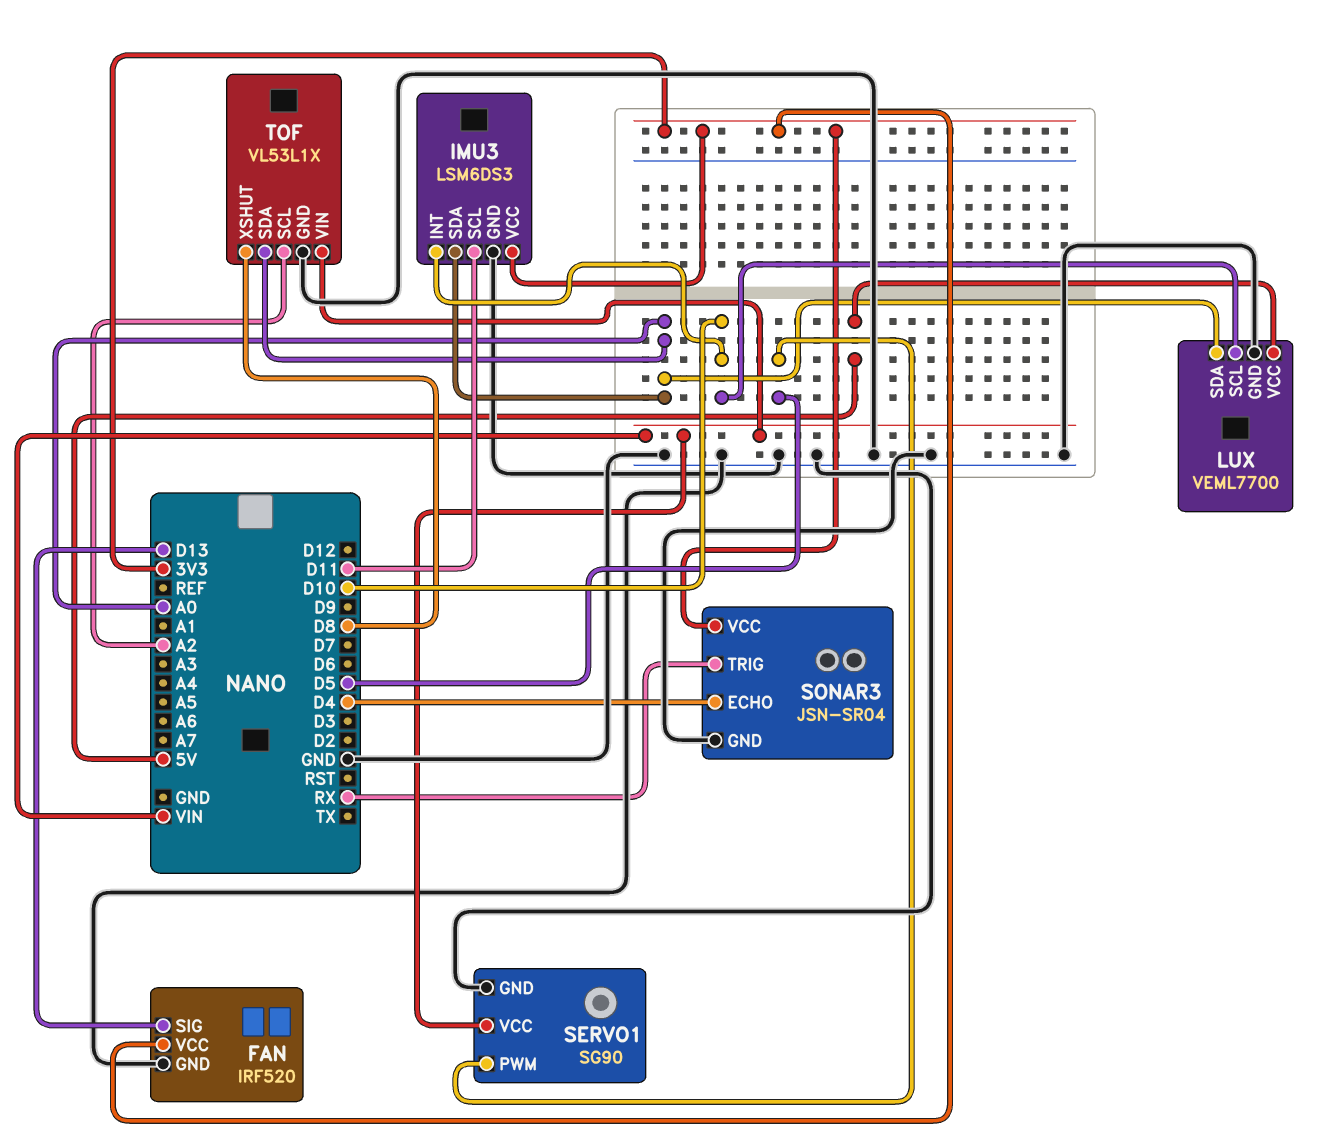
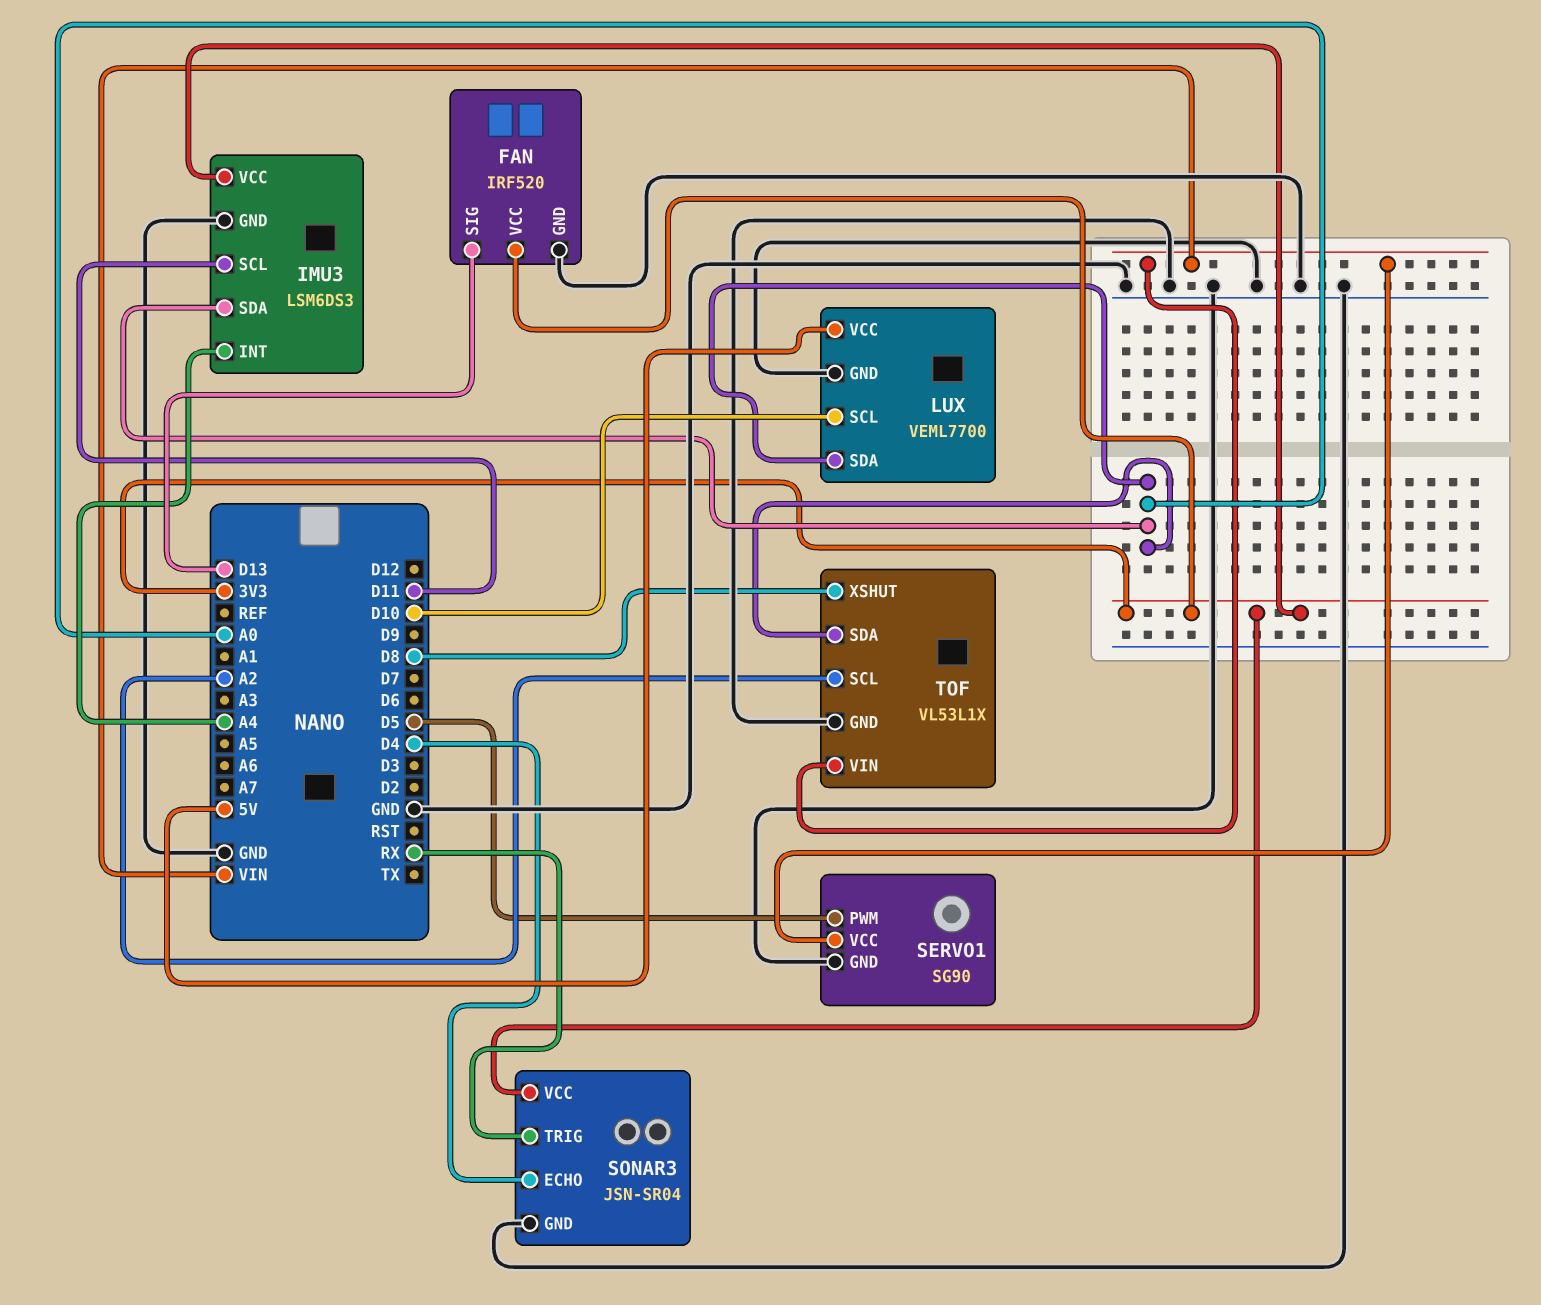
IMU3 pin INT: D10 -> A4

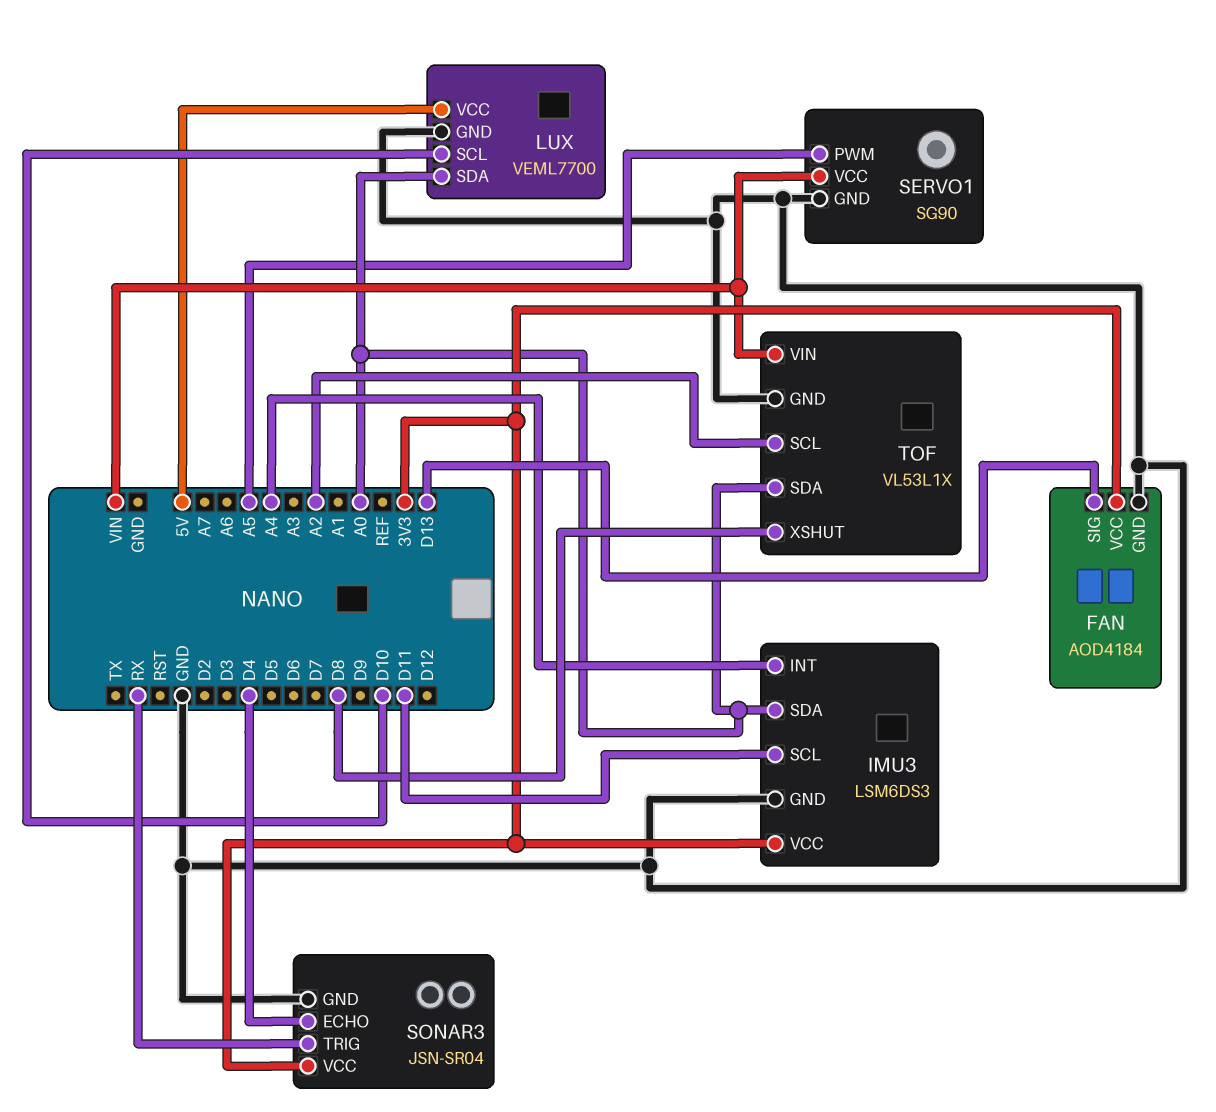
FAN: IRF520 -> AOD4184
SERVO1 pin PWM: D5 -> A5

